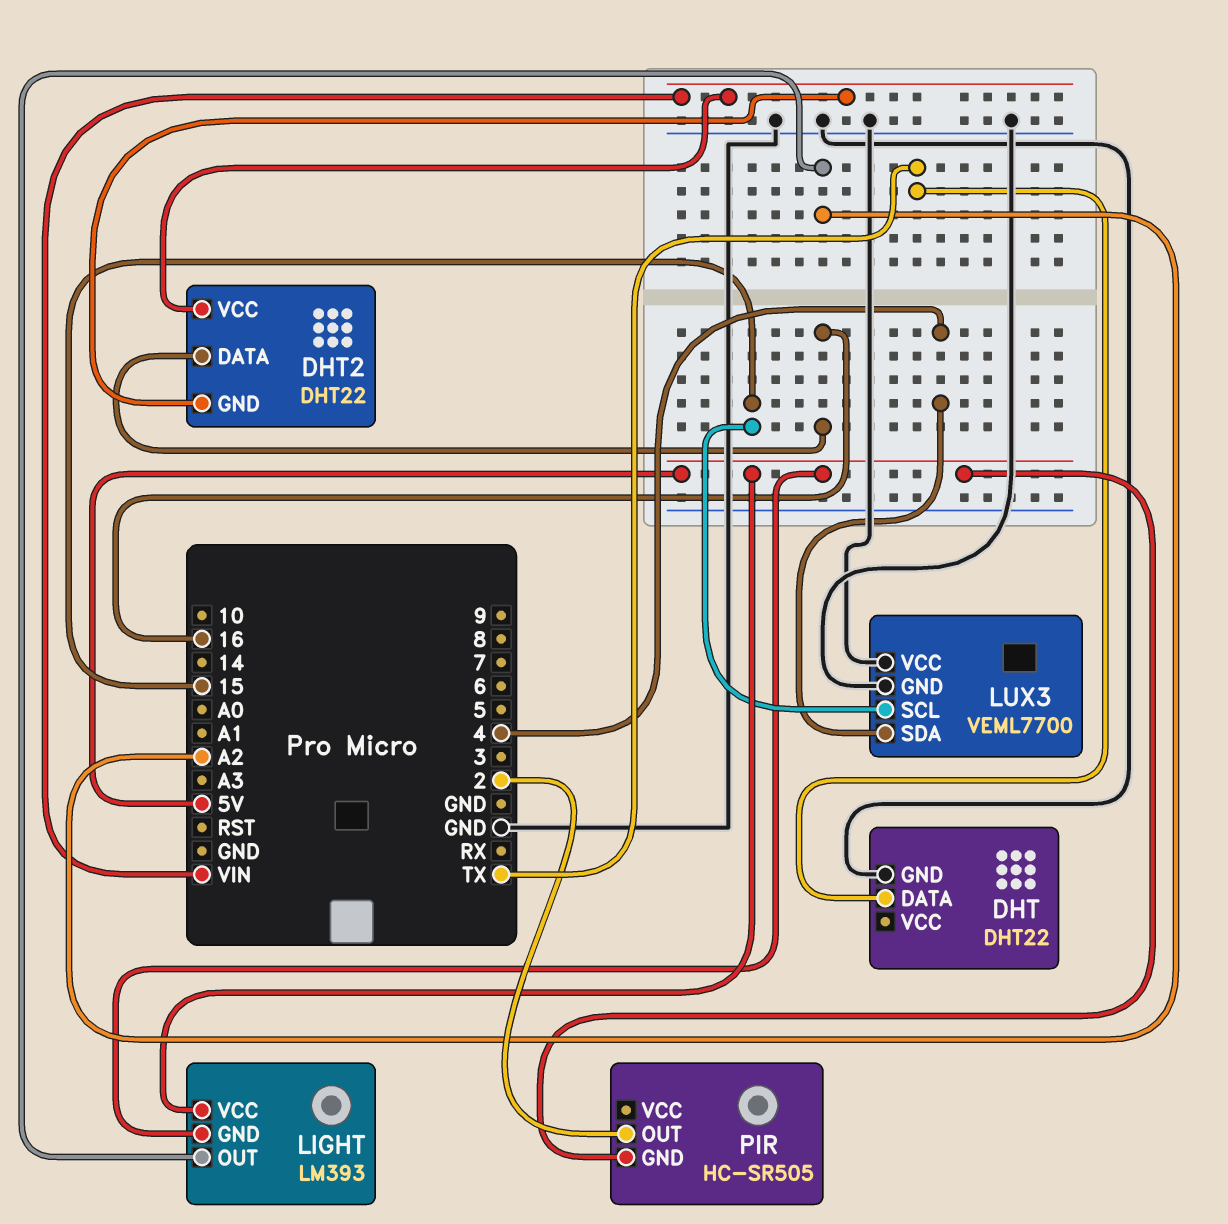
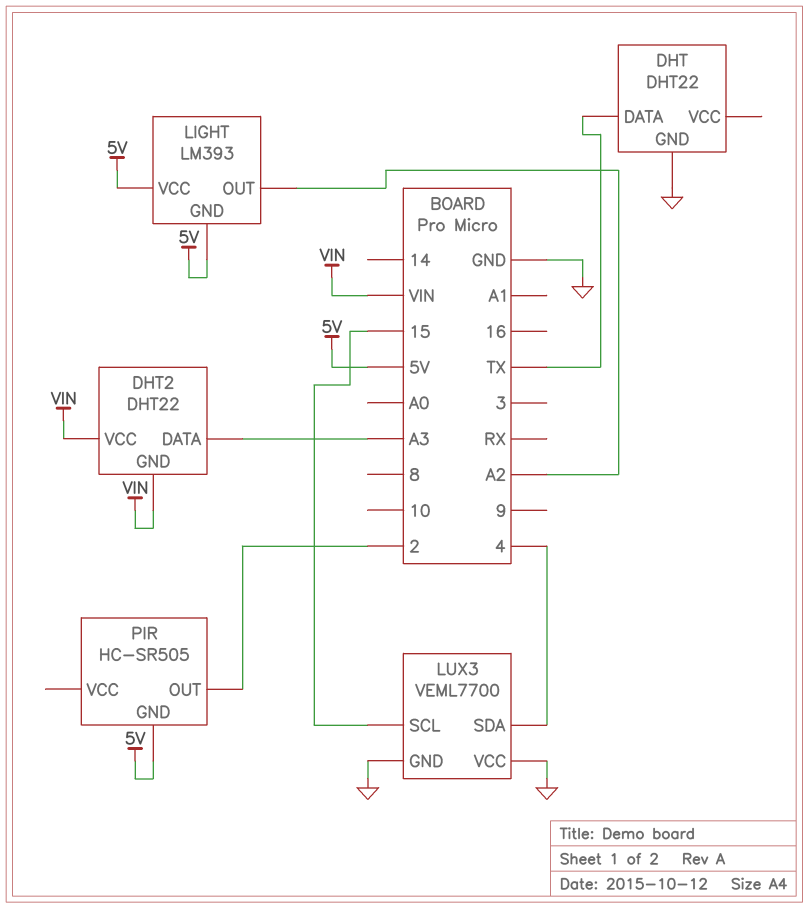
DHT2 pin DATA: 16 -> A3

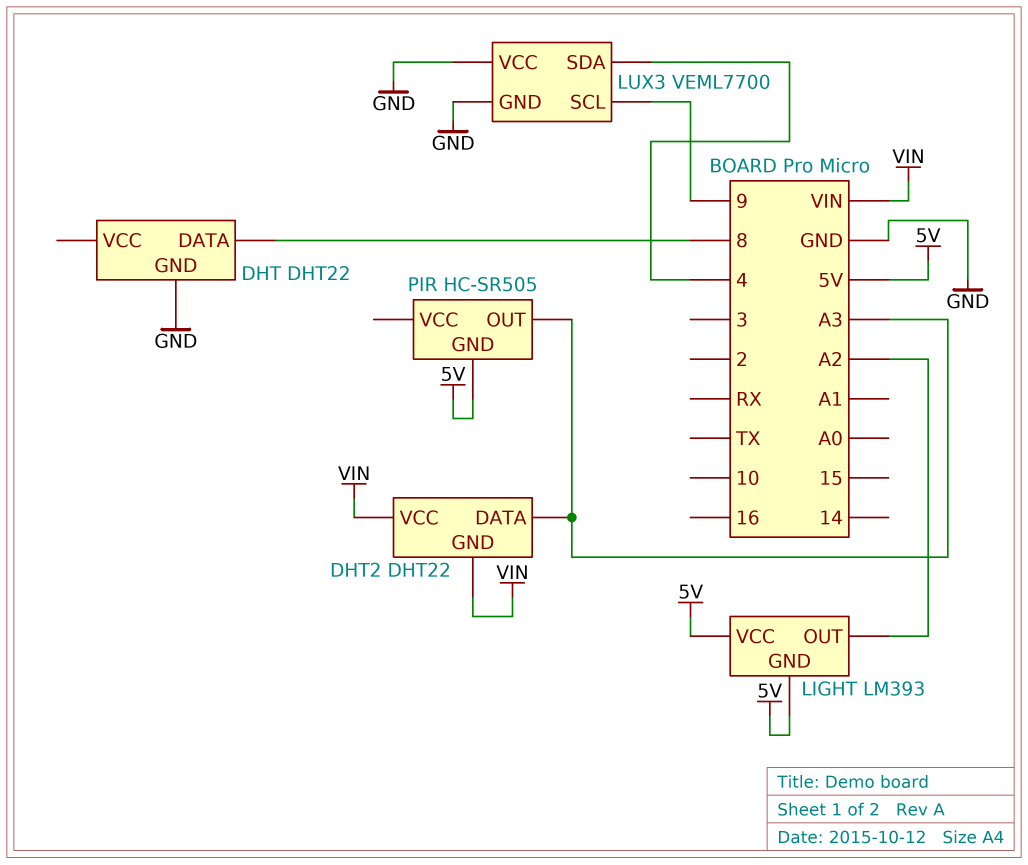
DHT pin DATA: TX -> 8
LUX3 pin SCL: 15 -> 9
PIR pin OUT: 2 -> A3

